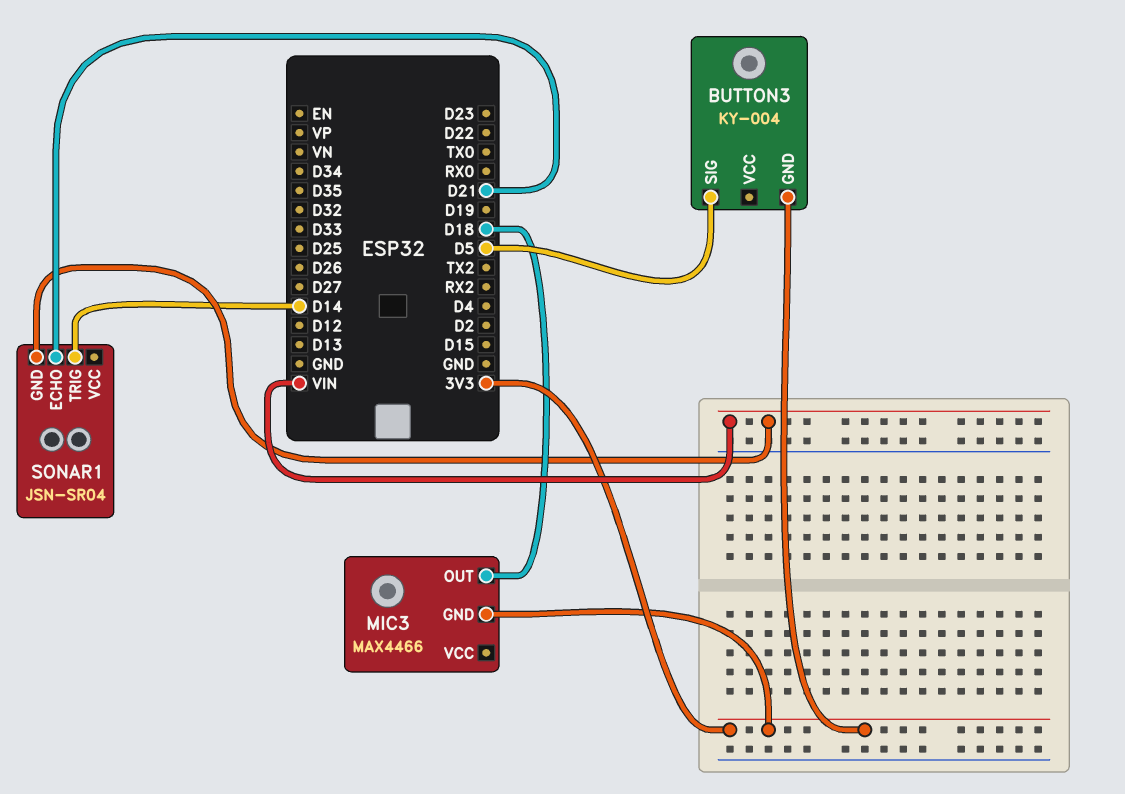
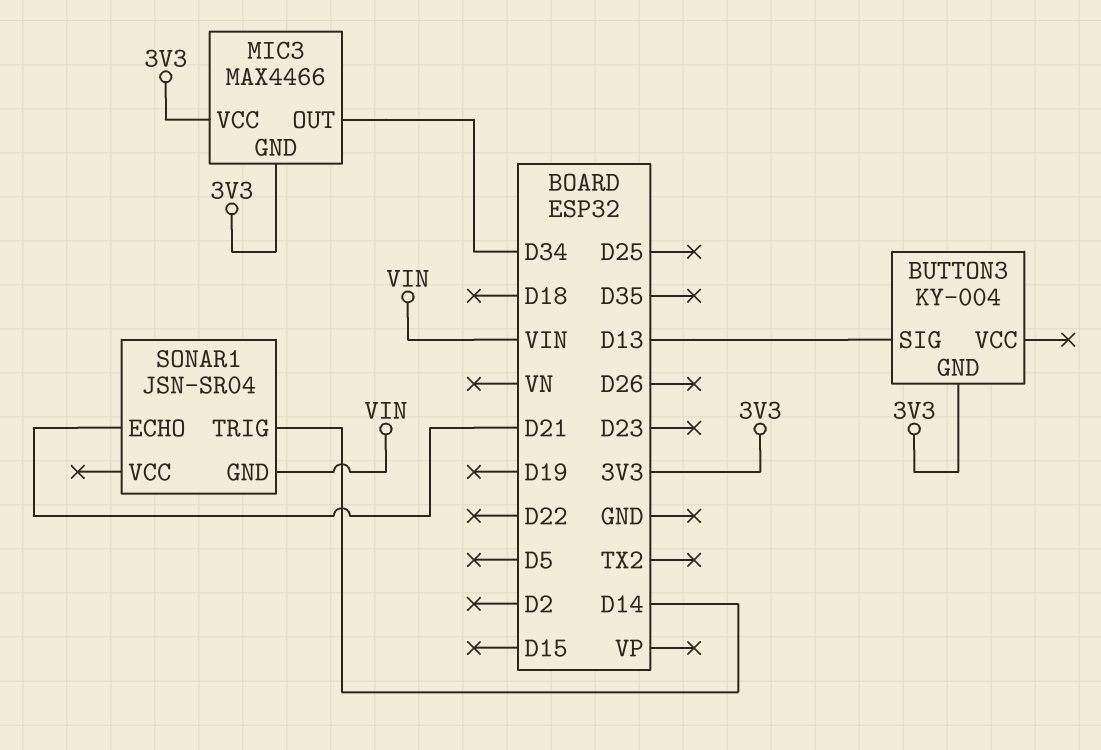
BUTTON3 pin SIG: D5 -> D13
MIC3 pin OUT: D18 -> D34
MIC3 pin VCC: none -> 3V3

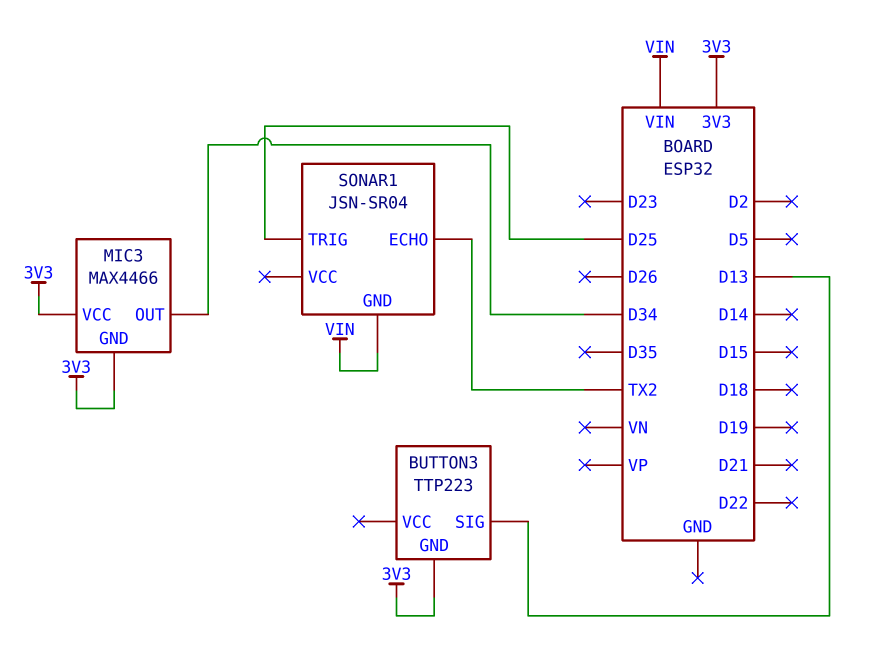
BUTTON3: KY-004 -> TTP223
SONAR1 pin ECHO: D21 -> TX2
SONAR1 pin TRIG: D14 -> D25

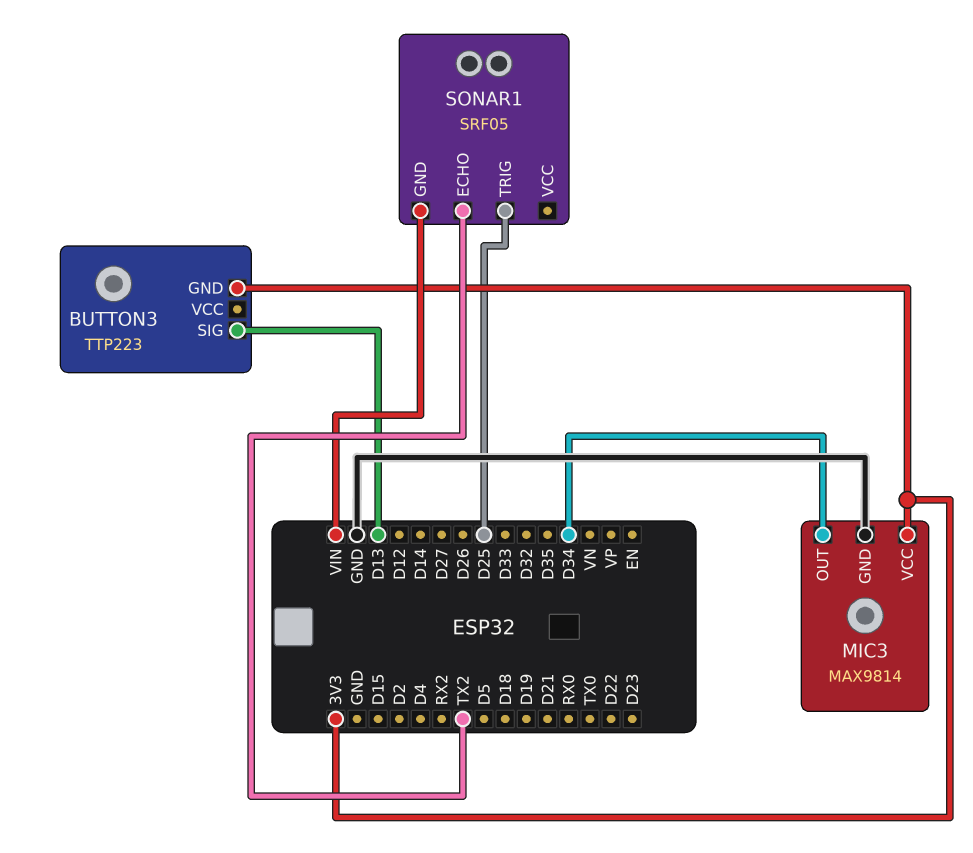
MIC3: MAX4466 -> MAX9814
MIC3 pin GND: 3V3 -> GND
SONAR1: JSN-SR04 -> SRF05

